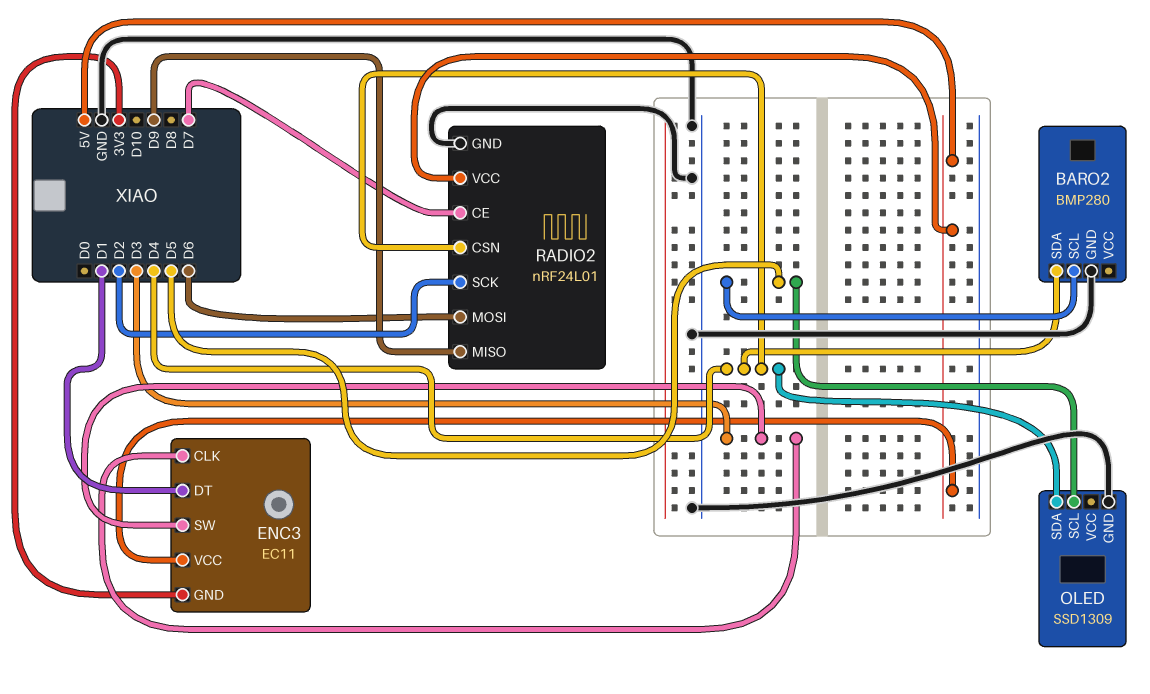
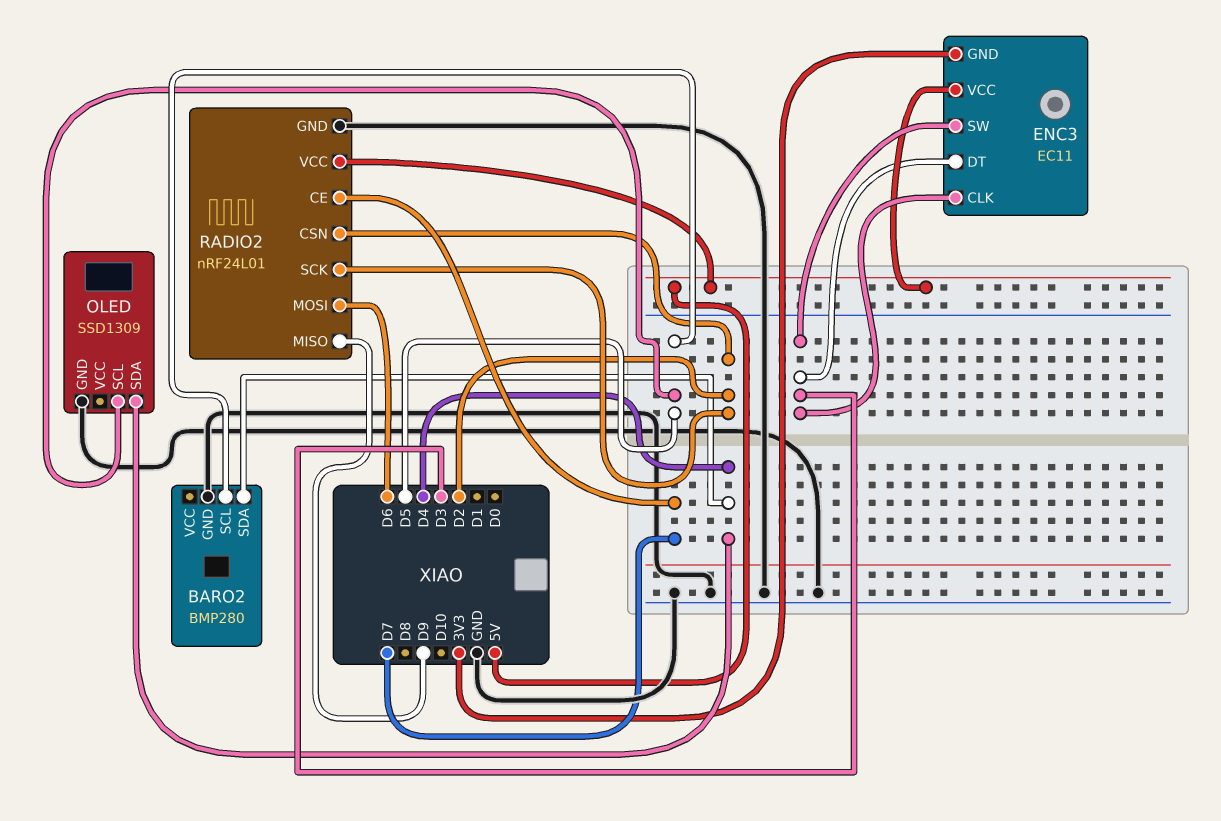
ENC3 pin DT: D1 -> D3
RADIO2 pin CSN: D4 -> D2

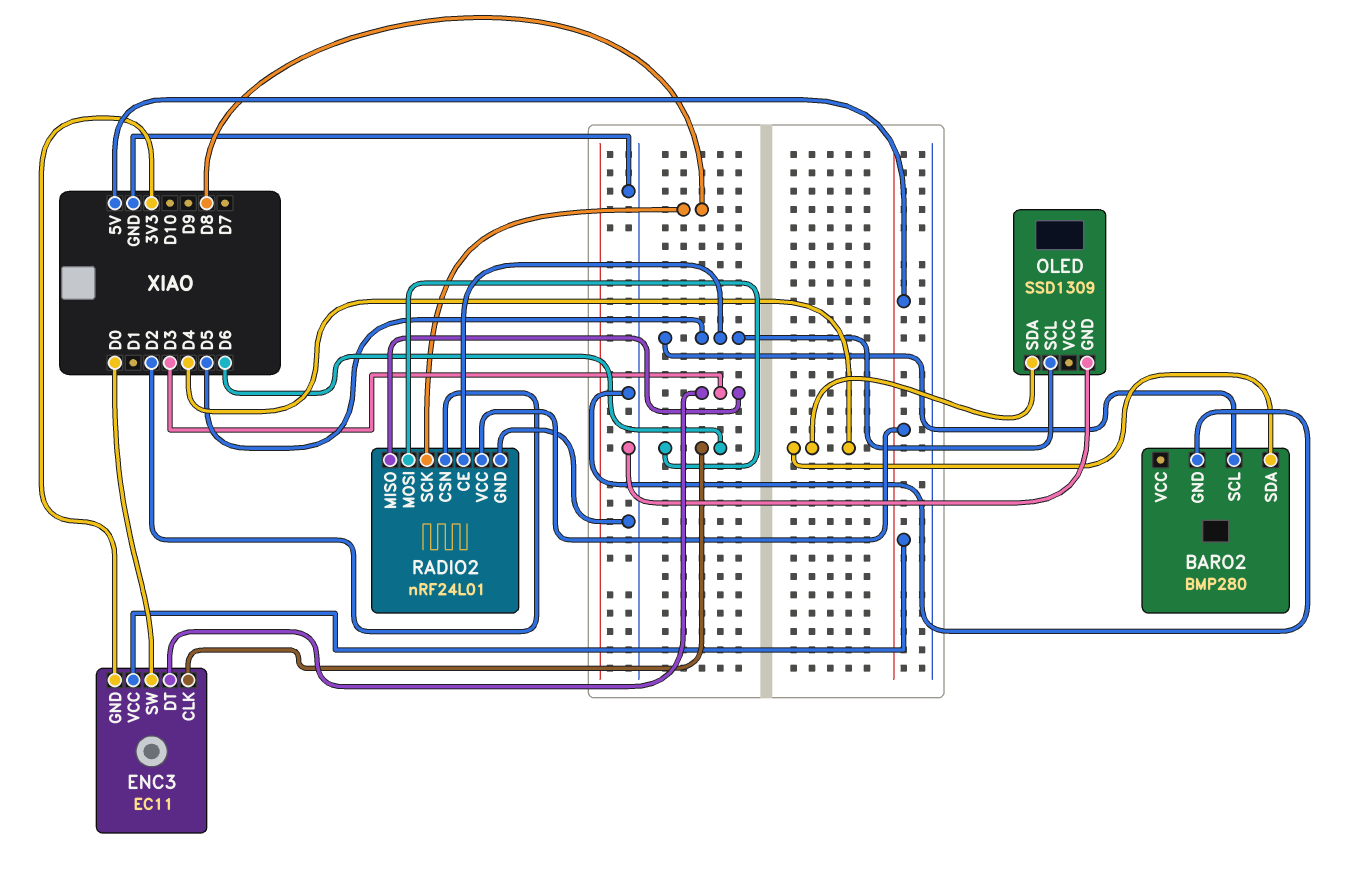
ENC3 pin CLK: D3 -> D6
ENC3 pin SW: D3 -> D0
RADIO2 pin CE: D7 -> D5
RADIO2 pin MISO: D9 -> D3
RADIO2 pin SCK: D2 -> D8

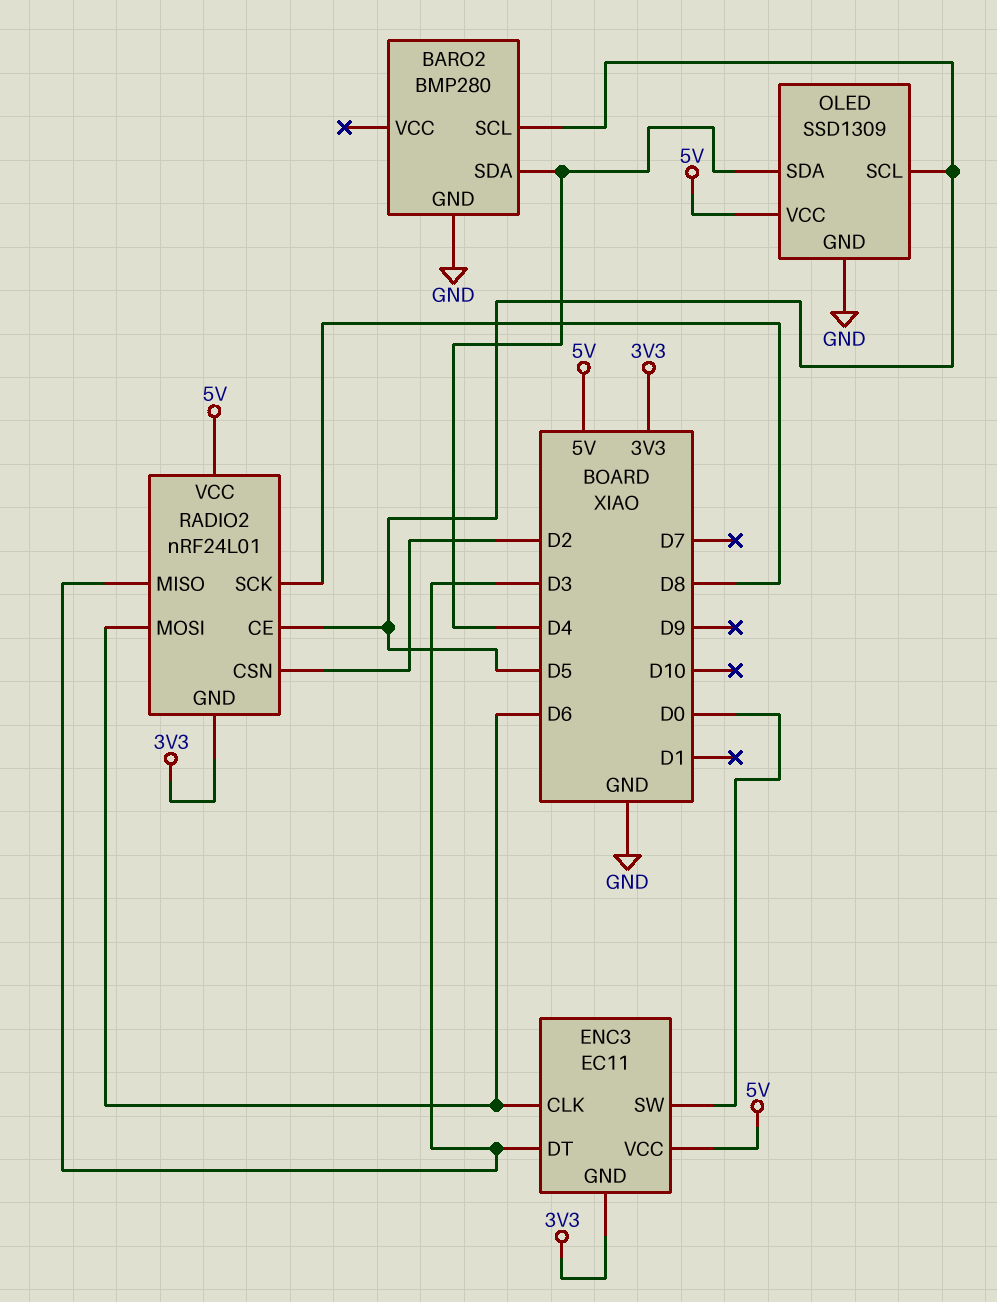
OLED pin VCC: none -> 5V
RADIO2 pin GND: GND -> 3V3

